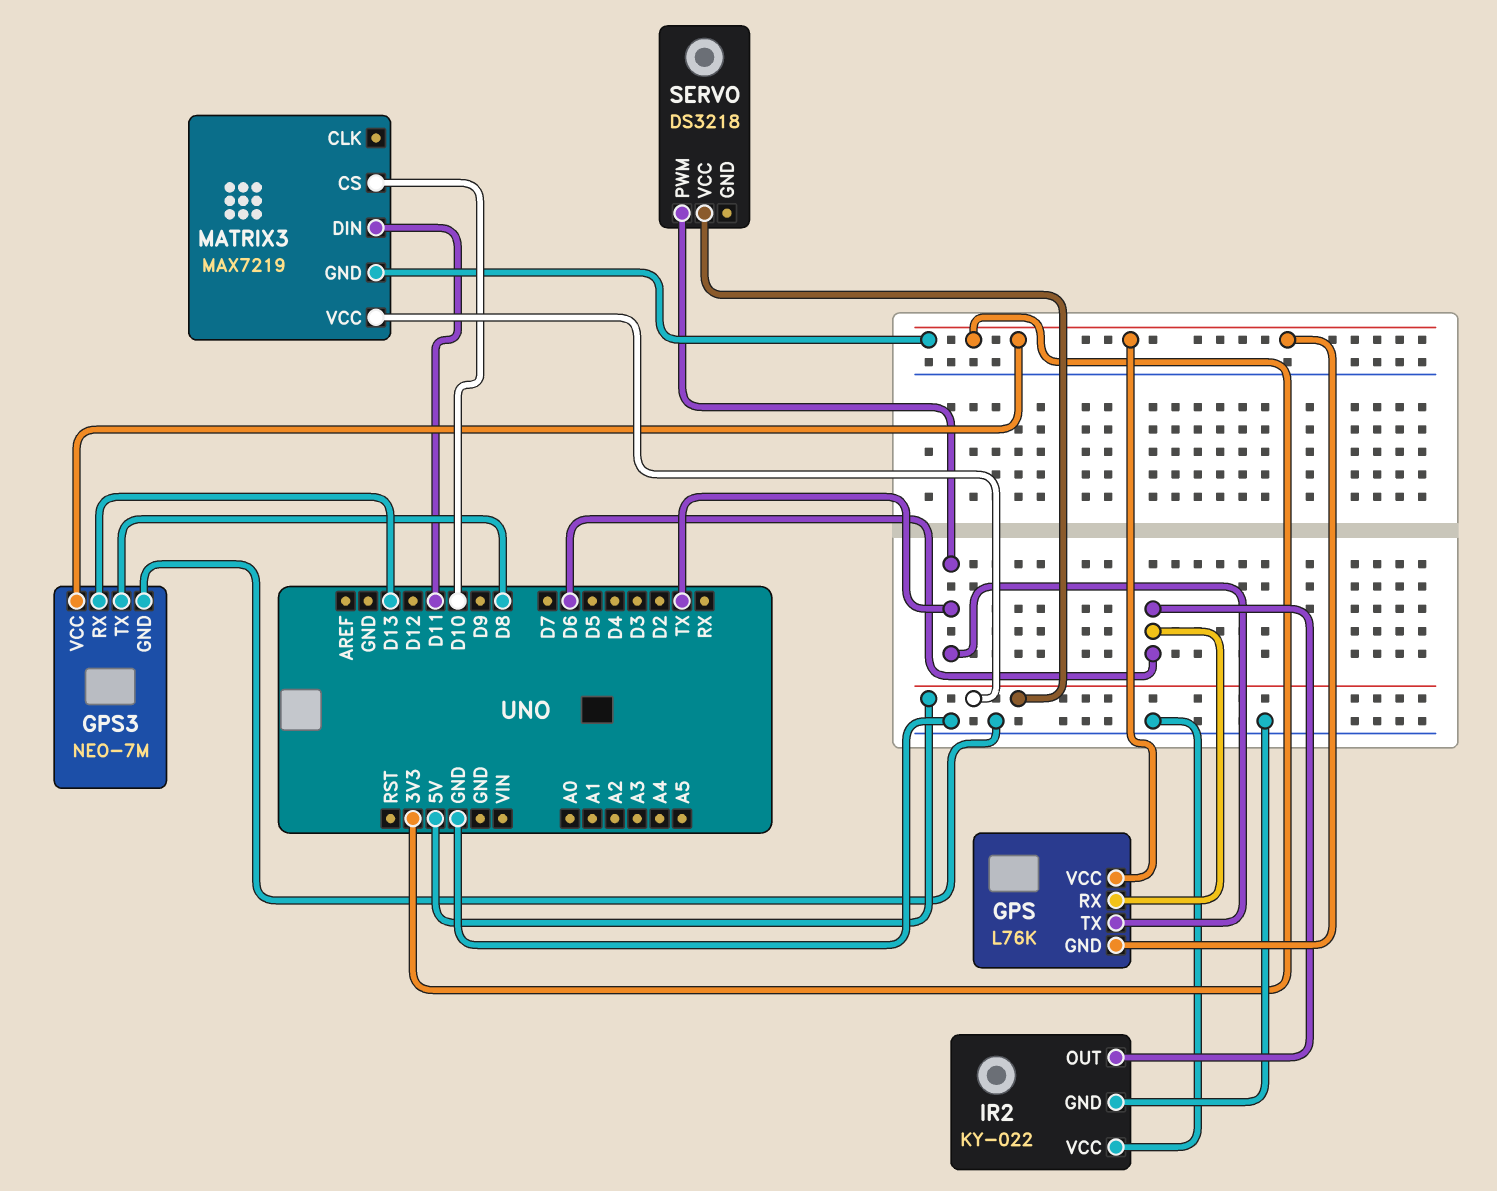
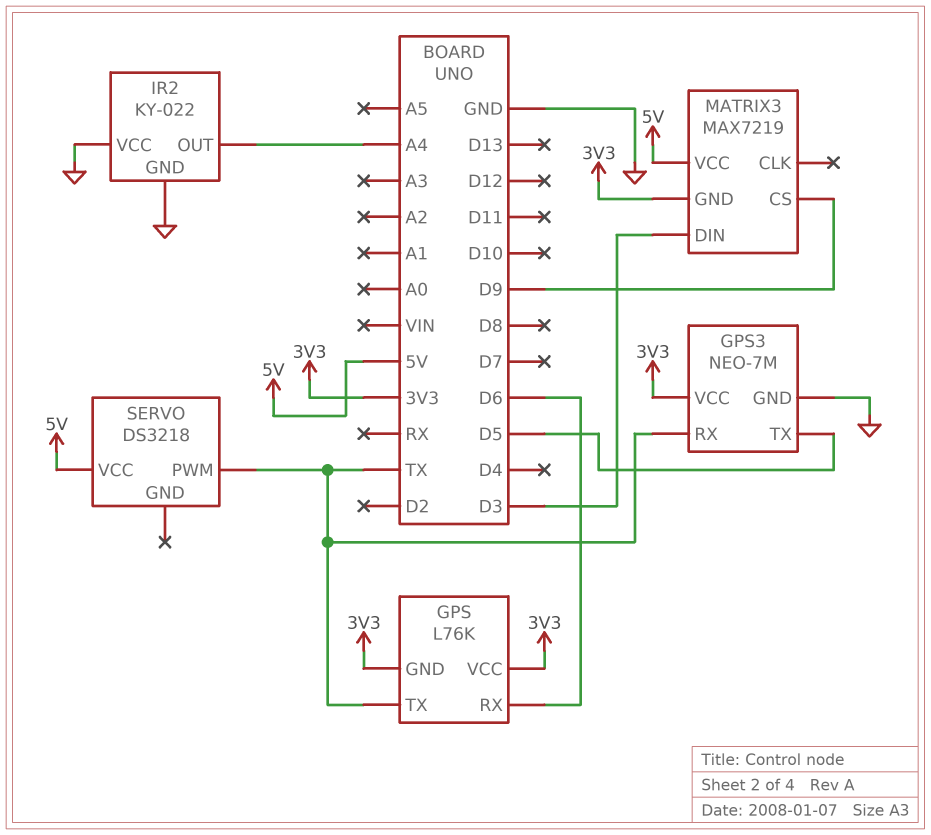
GPS3 pin RX: D13 -> TX
GPS3 pin TX: D8 -> D5
IR2 pin OUT: D6 -> A4
MATRIX3 pin CS: D10 -> D9
MATRIX3 pin DIN: D11 -> D3

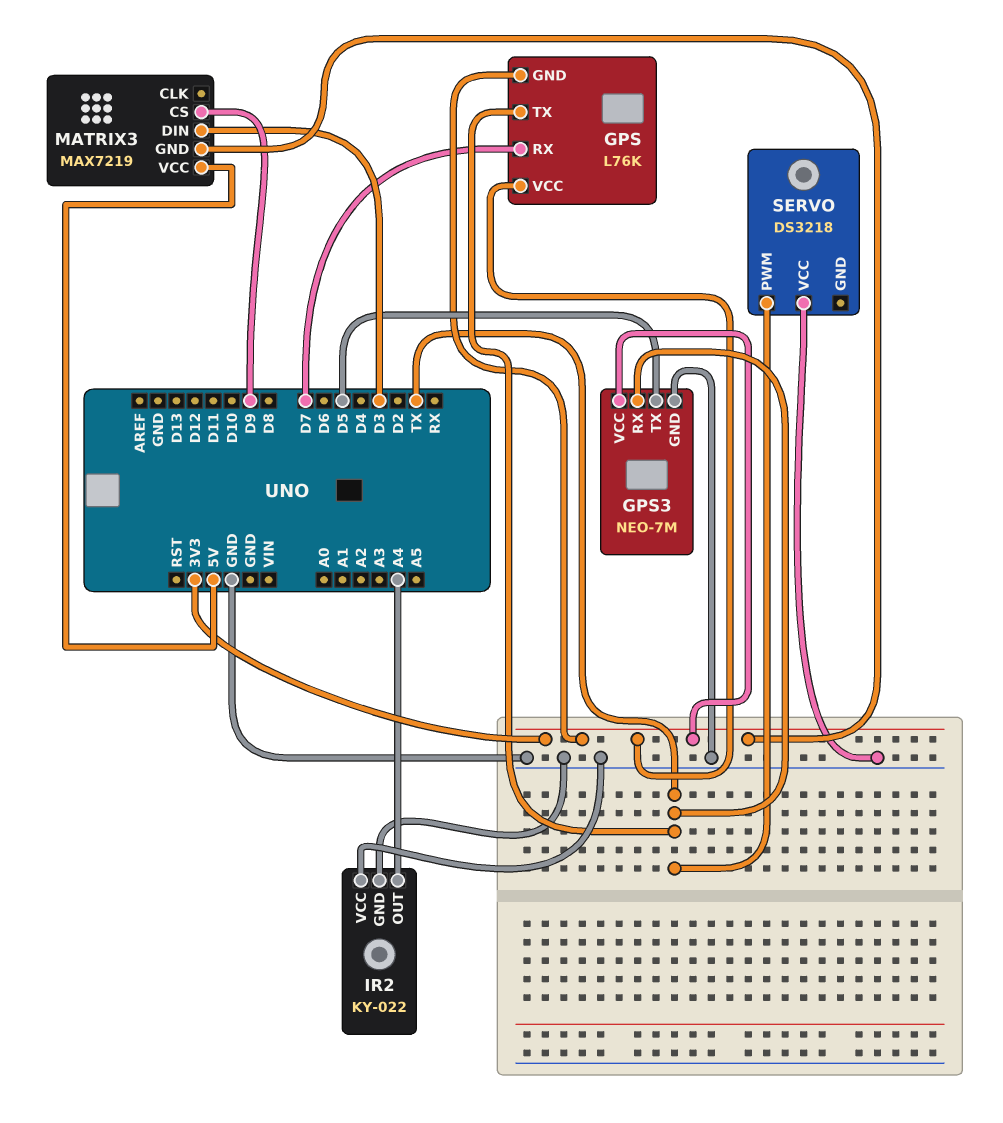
GPS pin RX: D6 -> D7
SERVO pin VCC: 5V -> GND

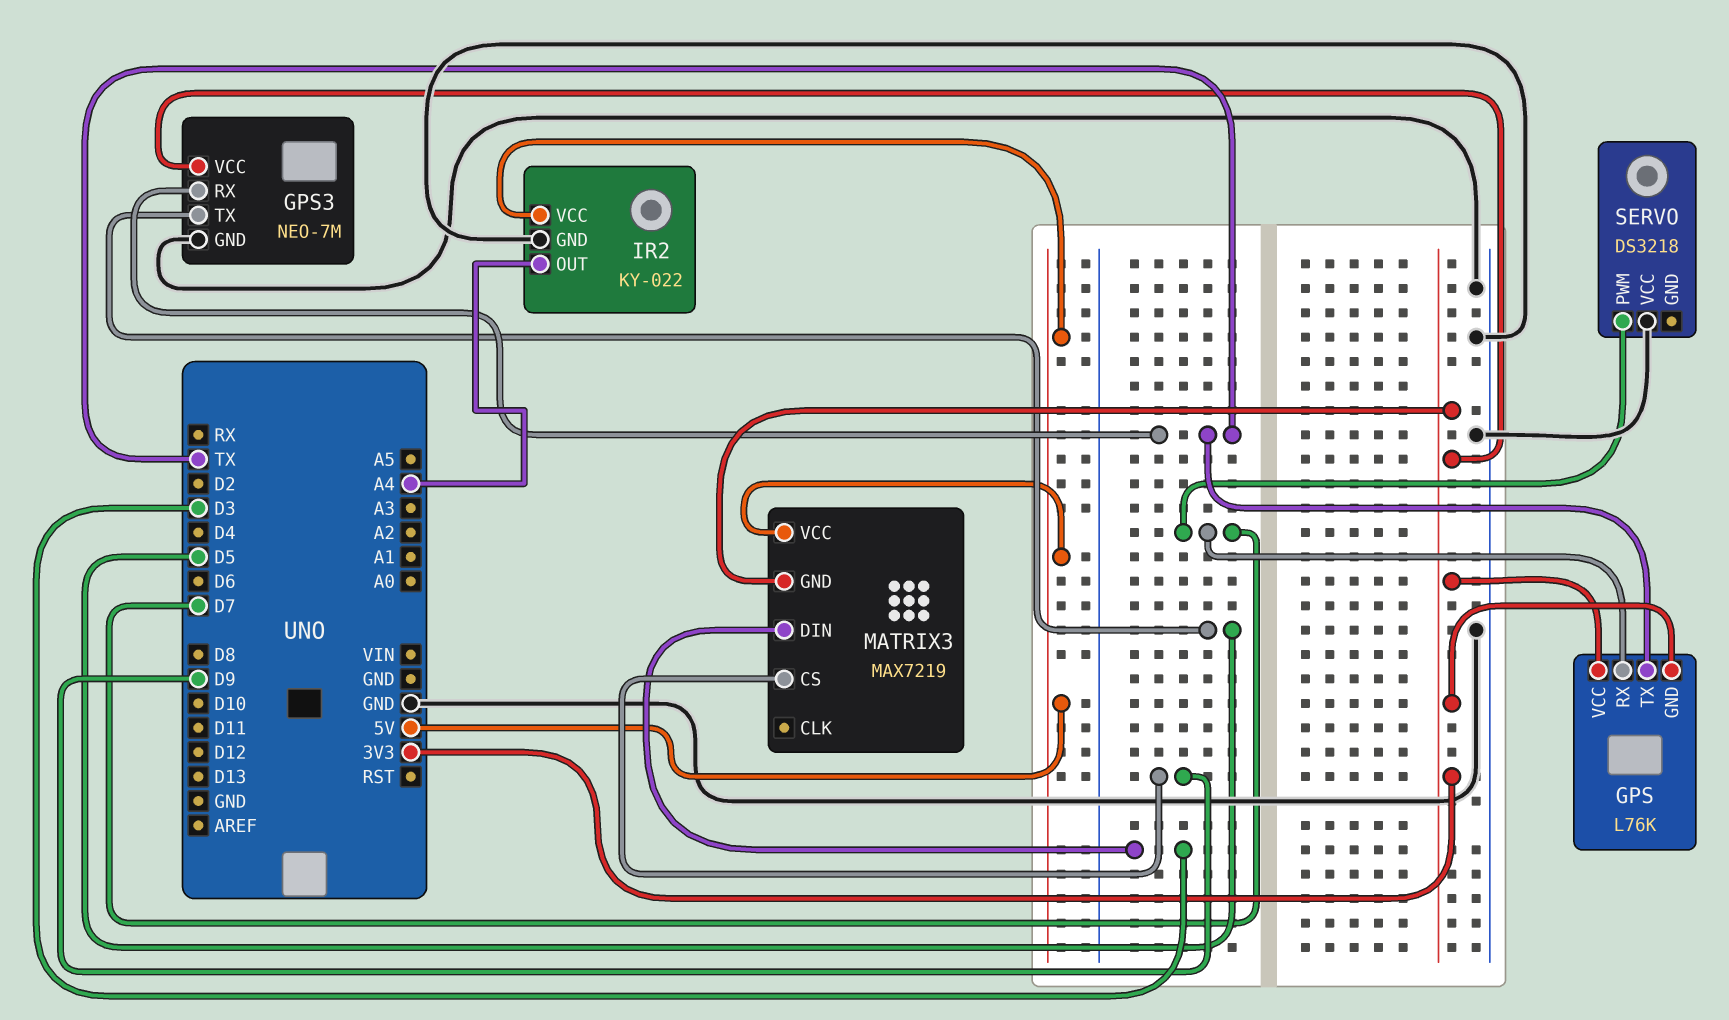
IR2 pin VCC: GND -> 5V
SERVO pin PWM: TX -> D7

